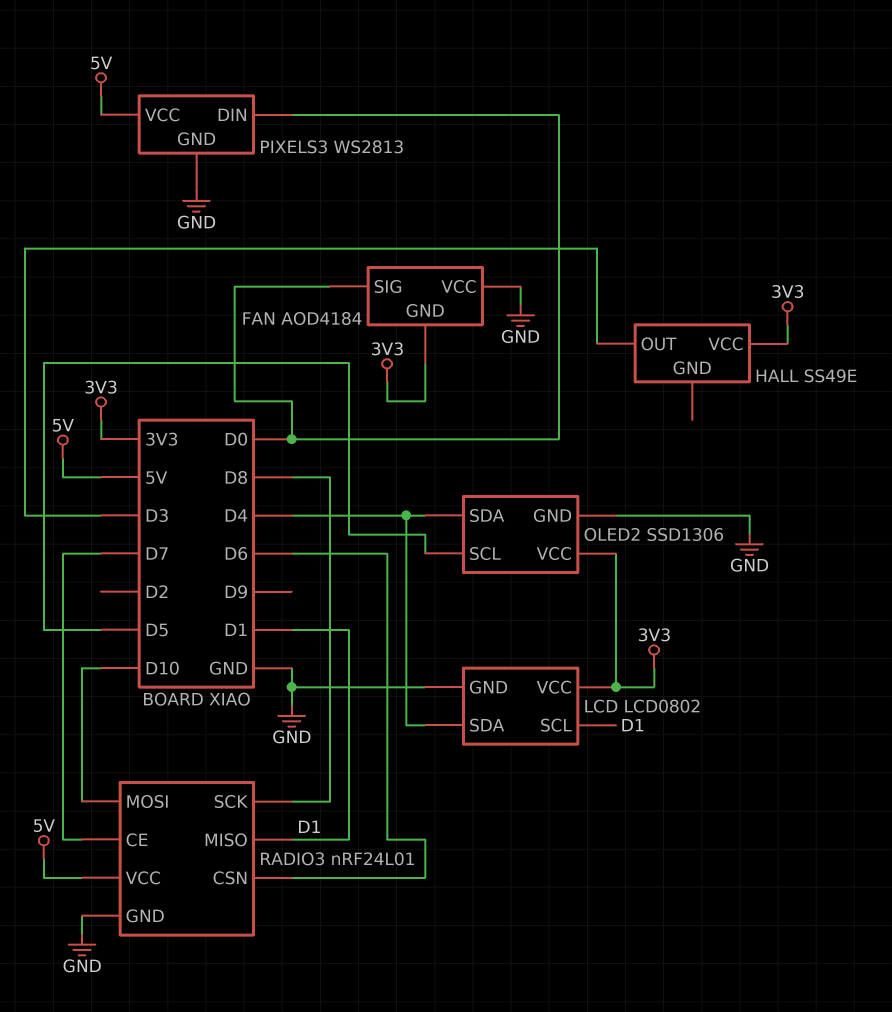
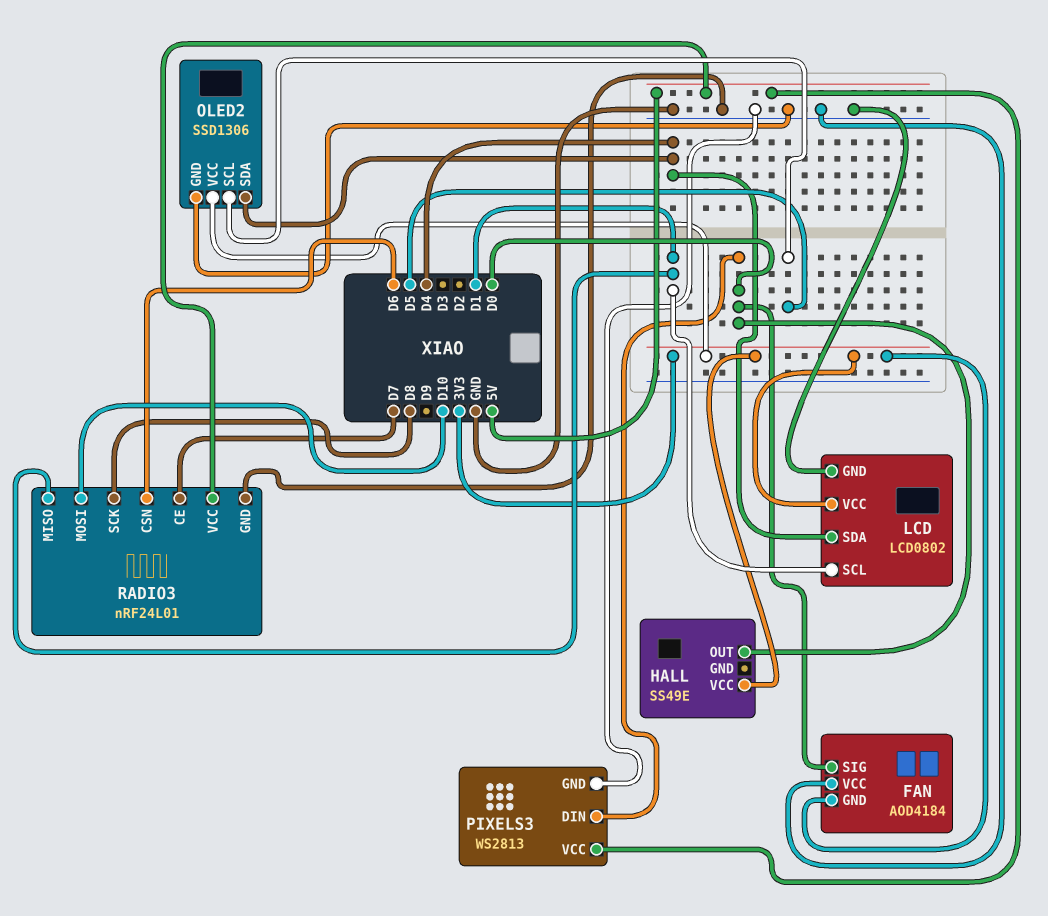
HALL pin OUT: D3 -> D0

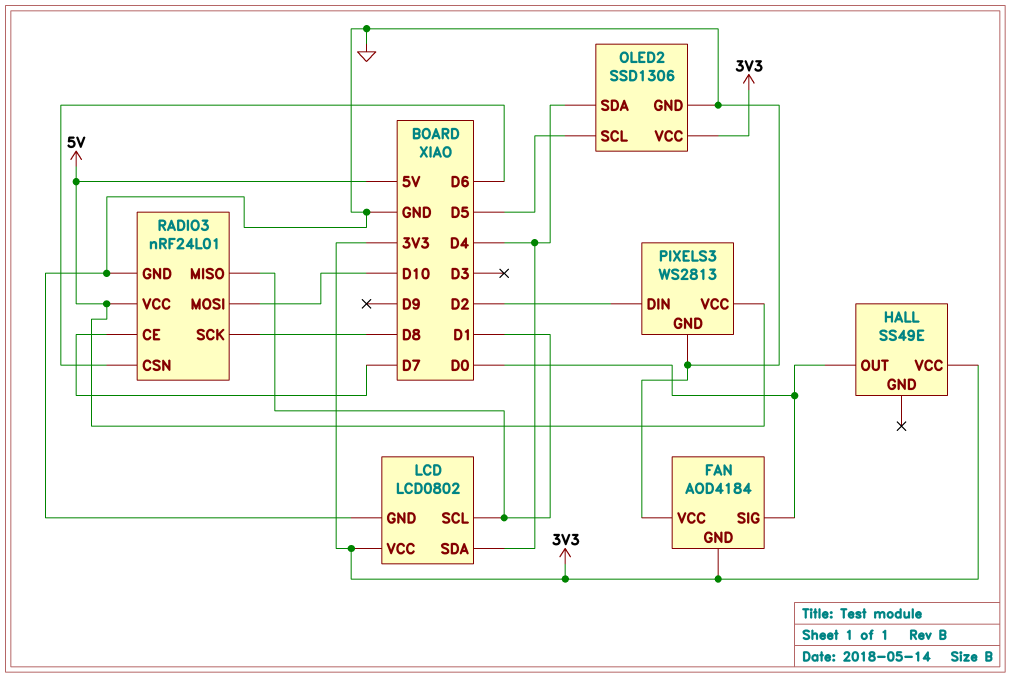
PIXELS3 pin DIN: D0 -> D2

